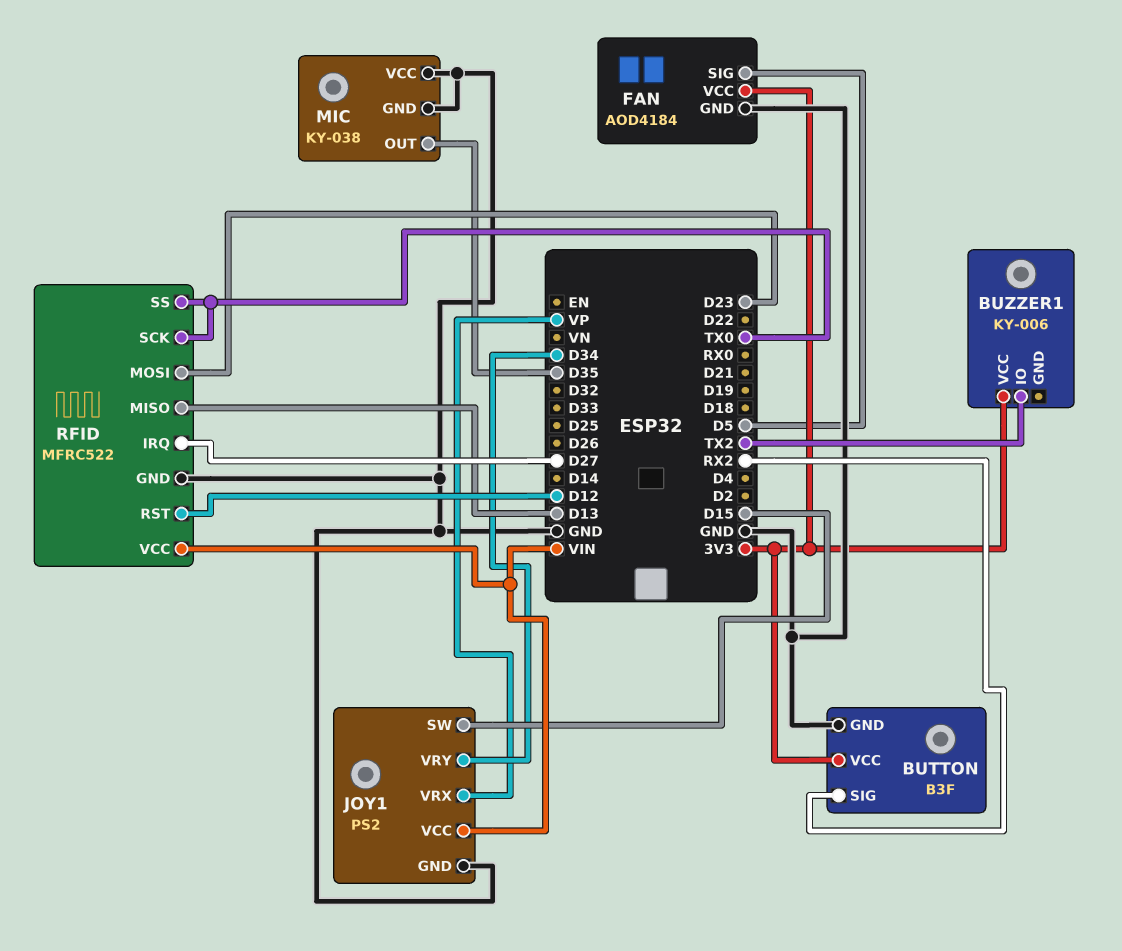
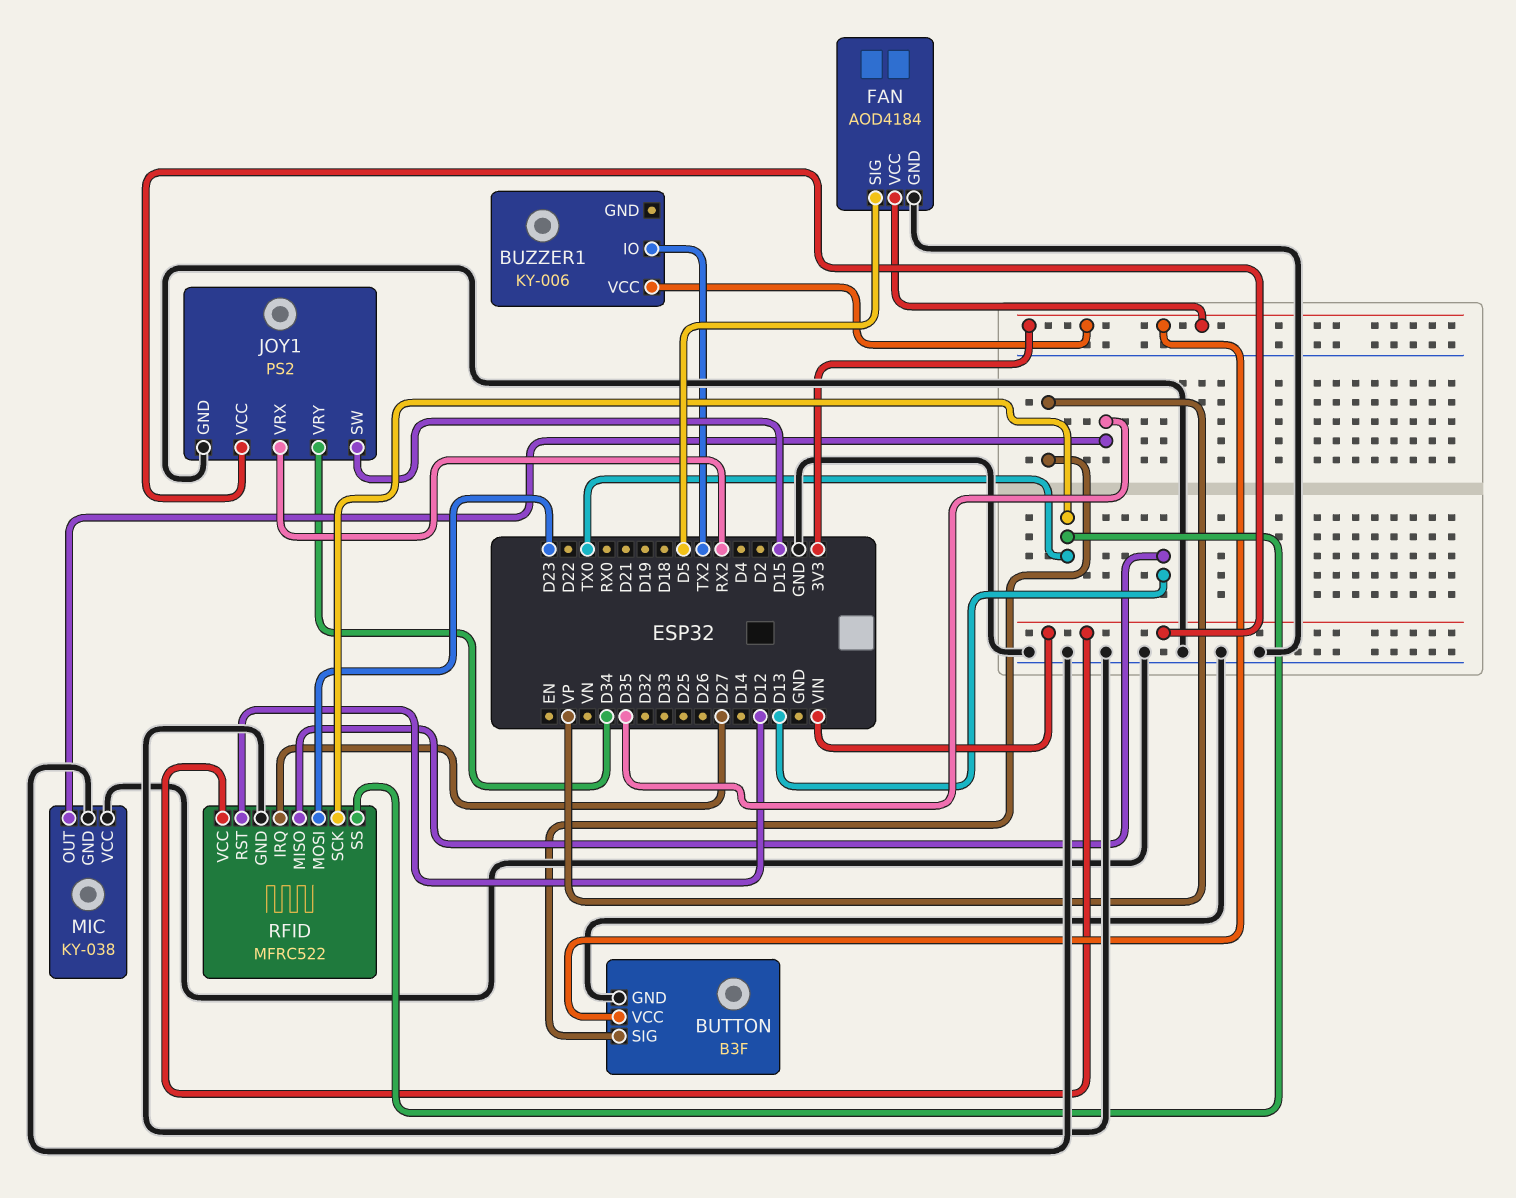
BUTTON pin SIG: RX2 -> VP
JOY1 pin VRX: VP -> RX2

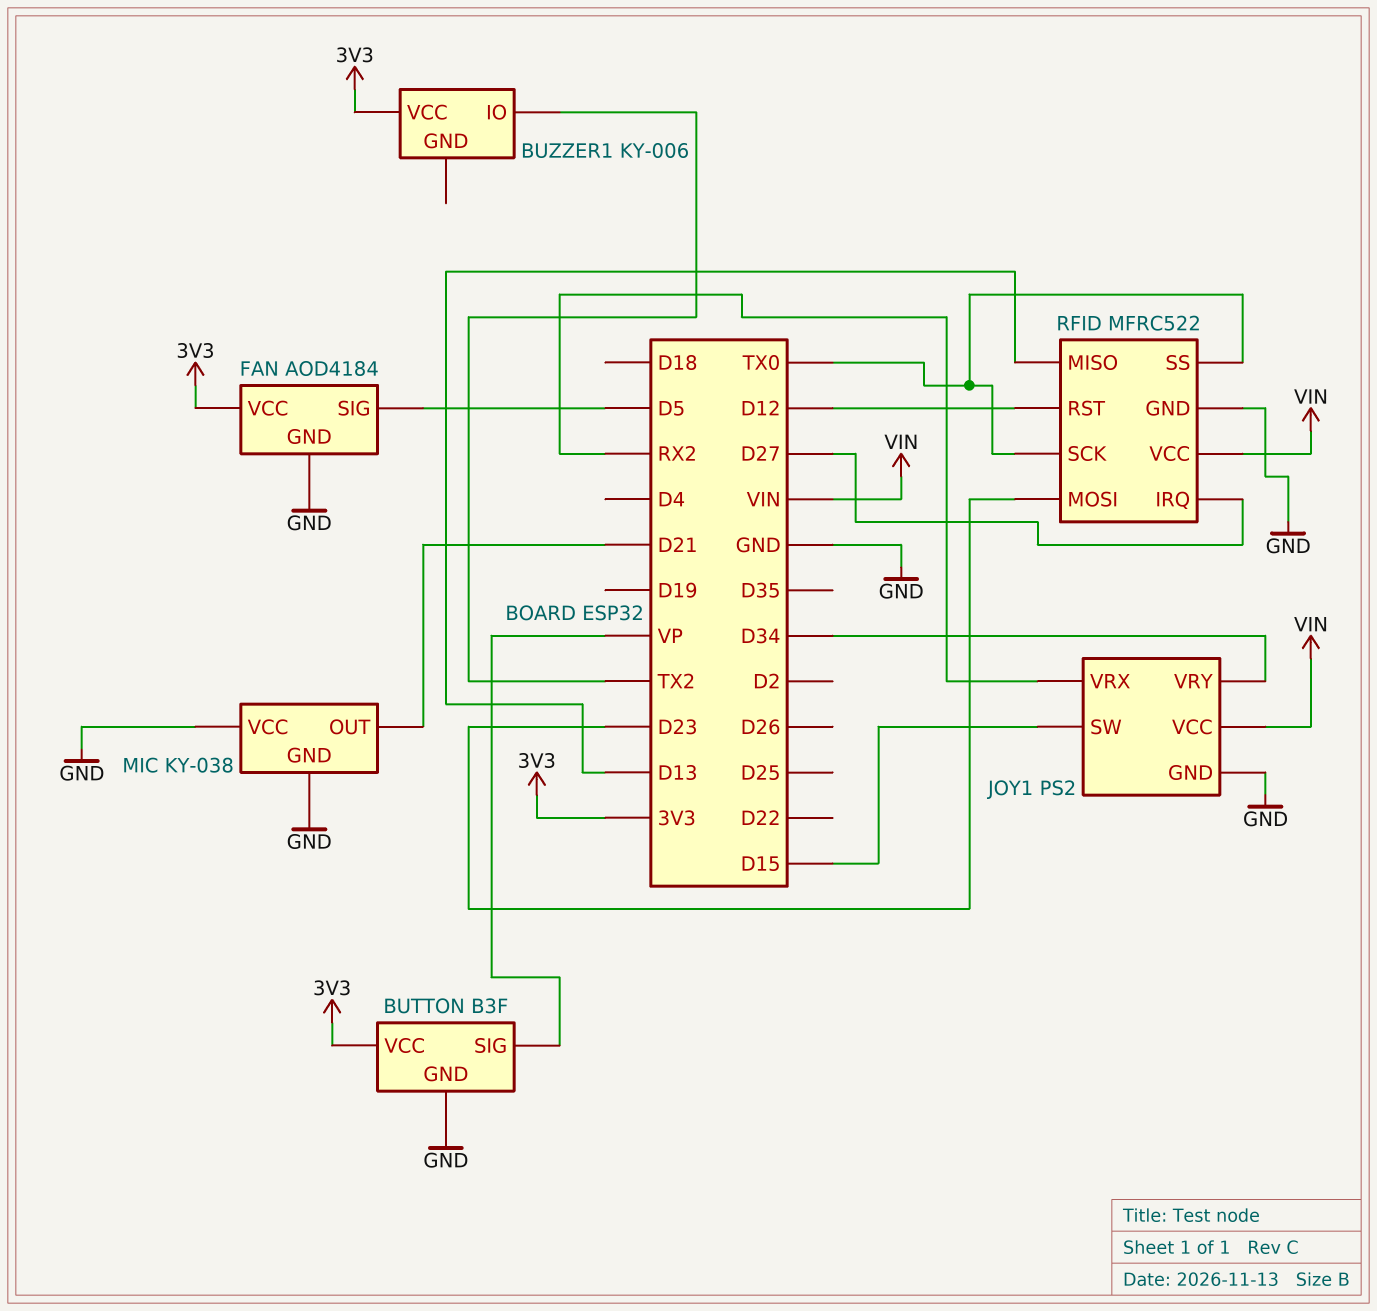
MIC pin OUT: D35 -> D21

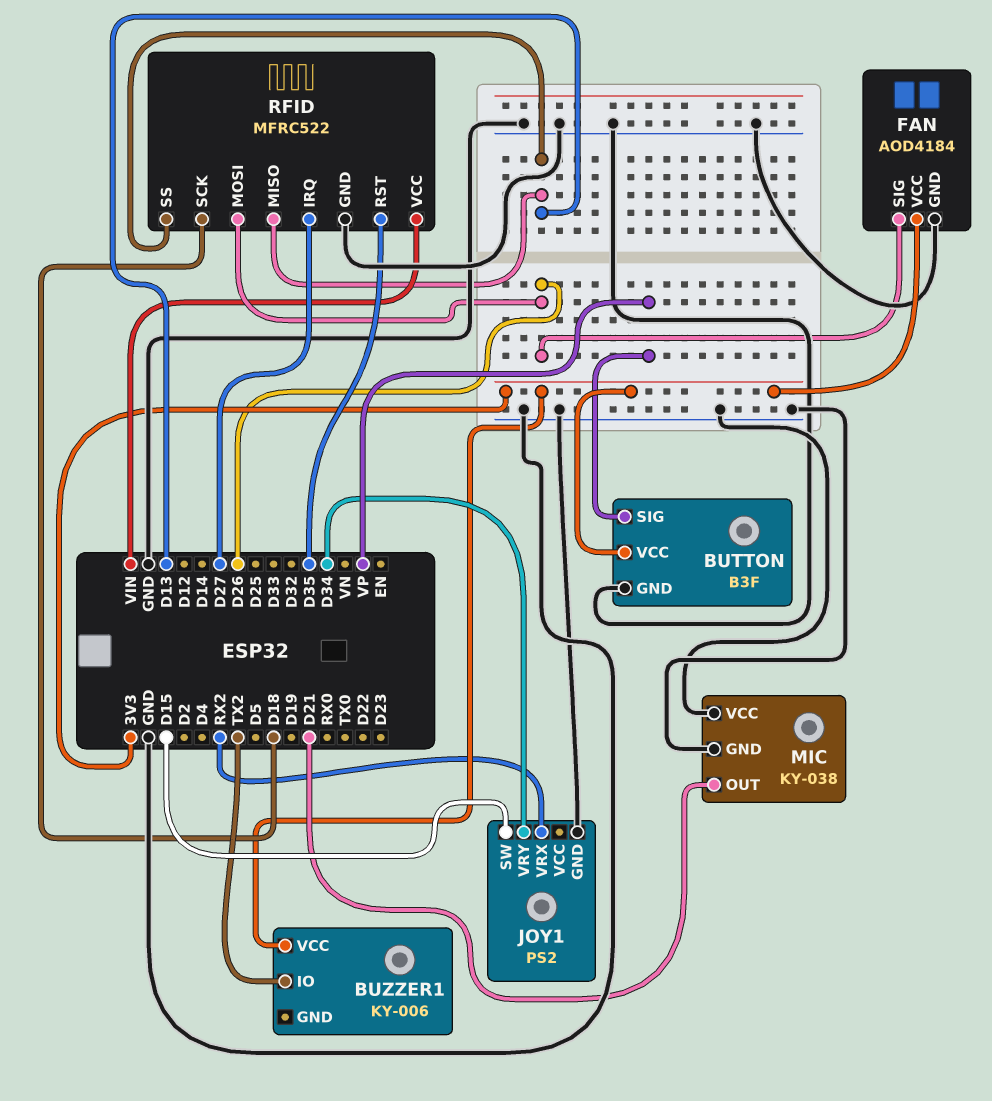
FAN pin SIG: D5 -> D26
JOY1 pin VCC: VIN -> none
RFID pin MOSI: D23 -> D26
RFID pin RST: D12 -> D35
RFID pin SCK: TX0 -> D18
RFID pin SS: TX0 -> D13

